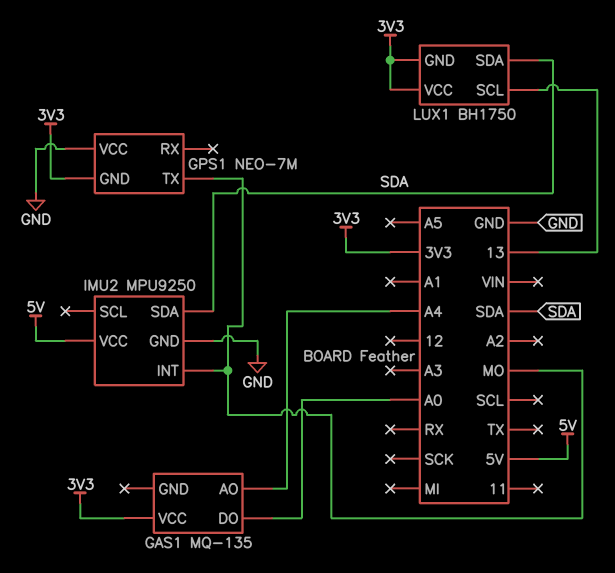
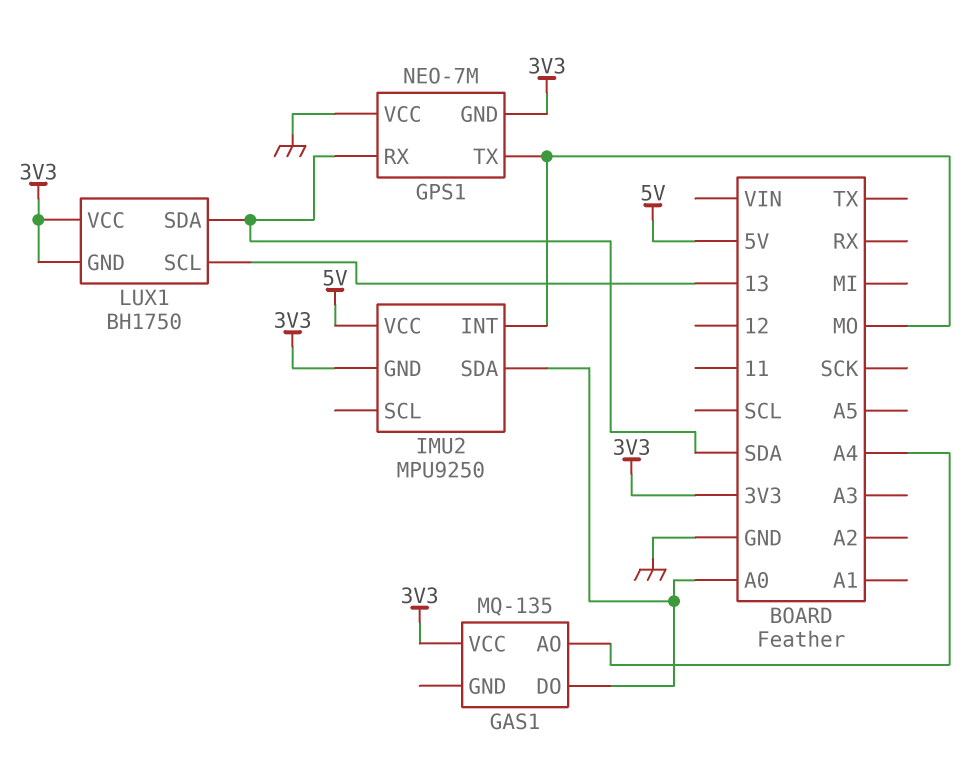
GPS1 pin RX: none -> SDA
IMU2 pin GND: GND -> 3V3
IMU2 pin SDA: SDA -> A0

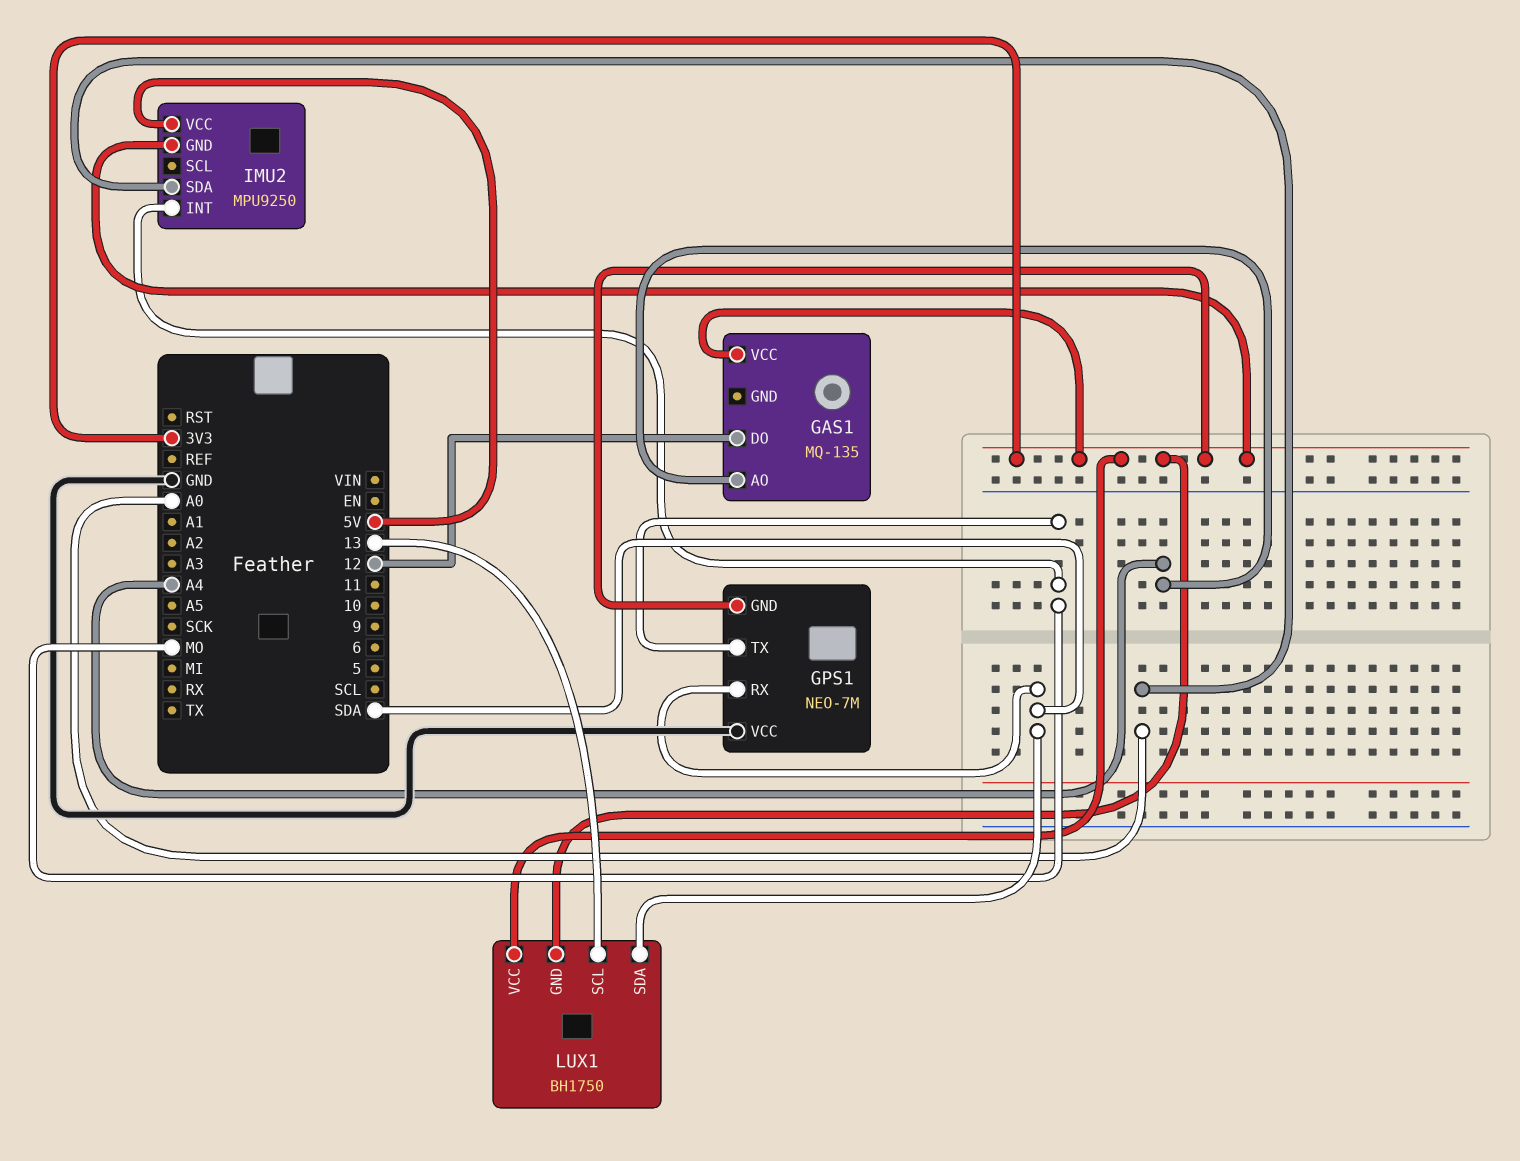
GAS1 pin DO: A0 -> 12

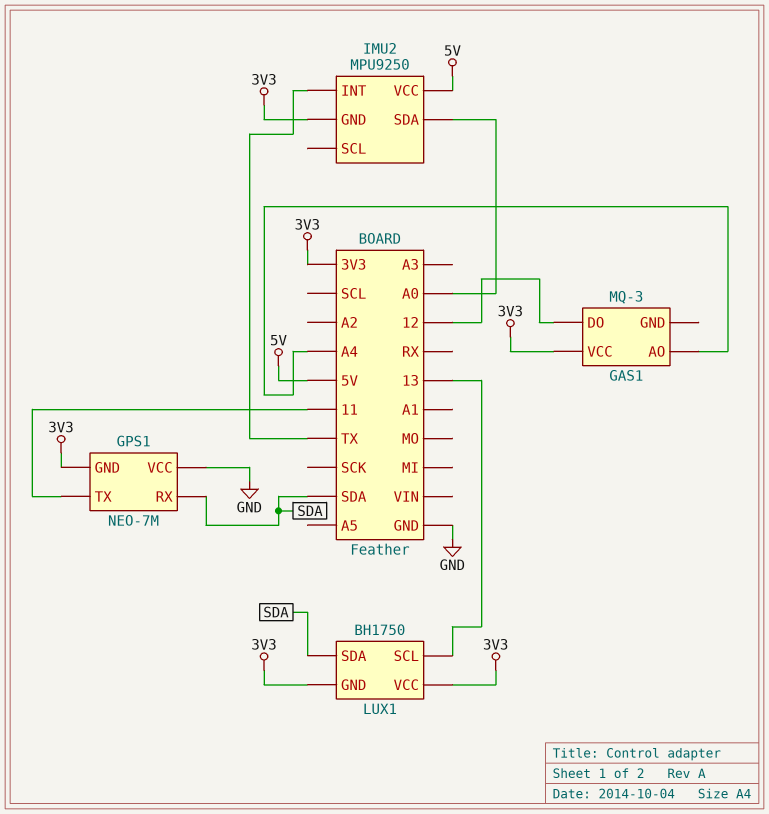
GAS1: MQ-135 -> MQ-3
GPS1 pin TX: MO -> 11
IMU2 pin INT: MO -> TX

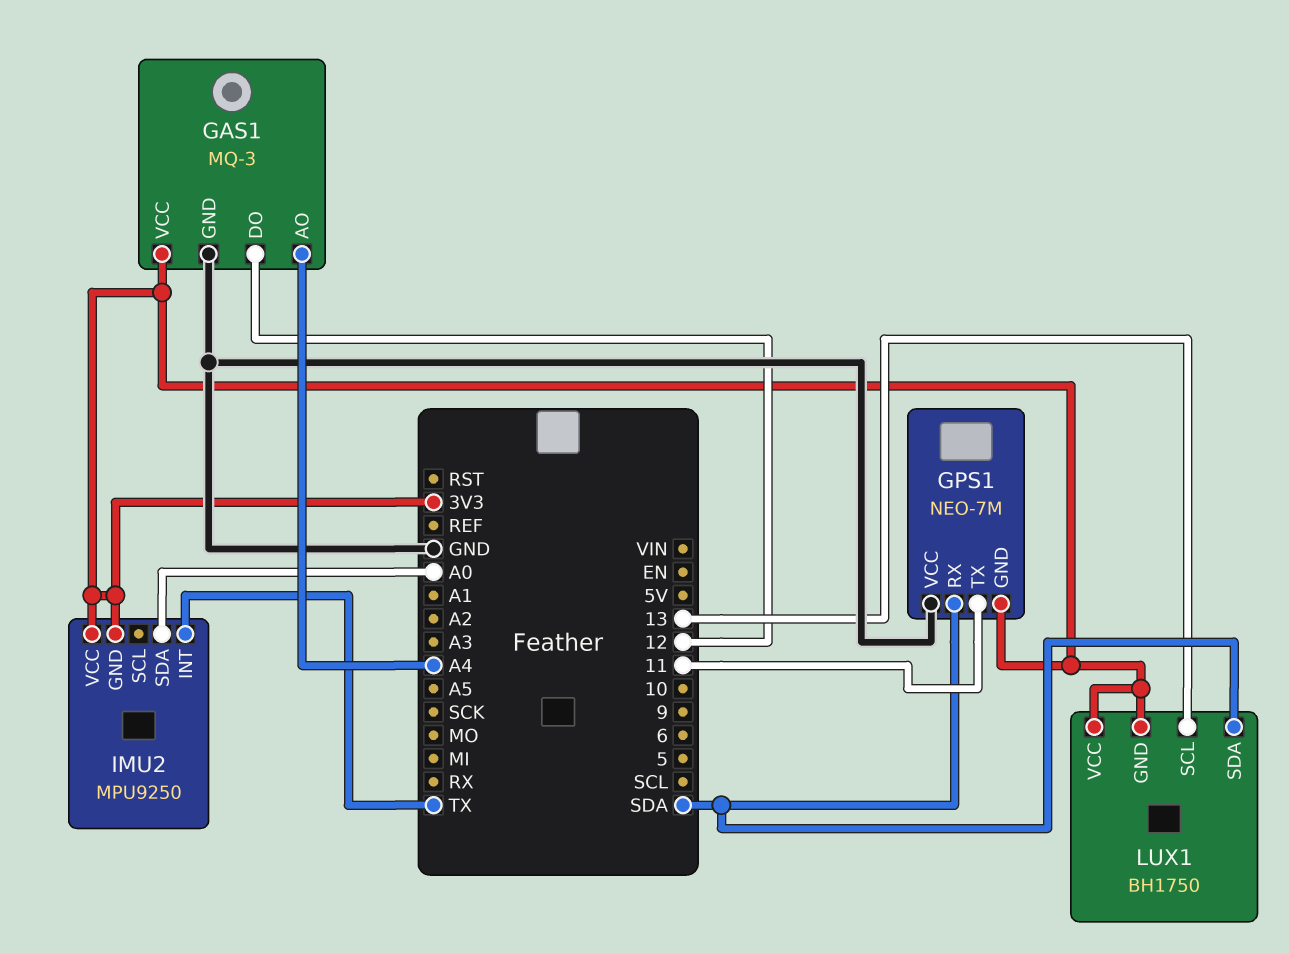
GAS1 pin GND: none -> GND
IMU2 pin VCC: 5V -> 3V3

